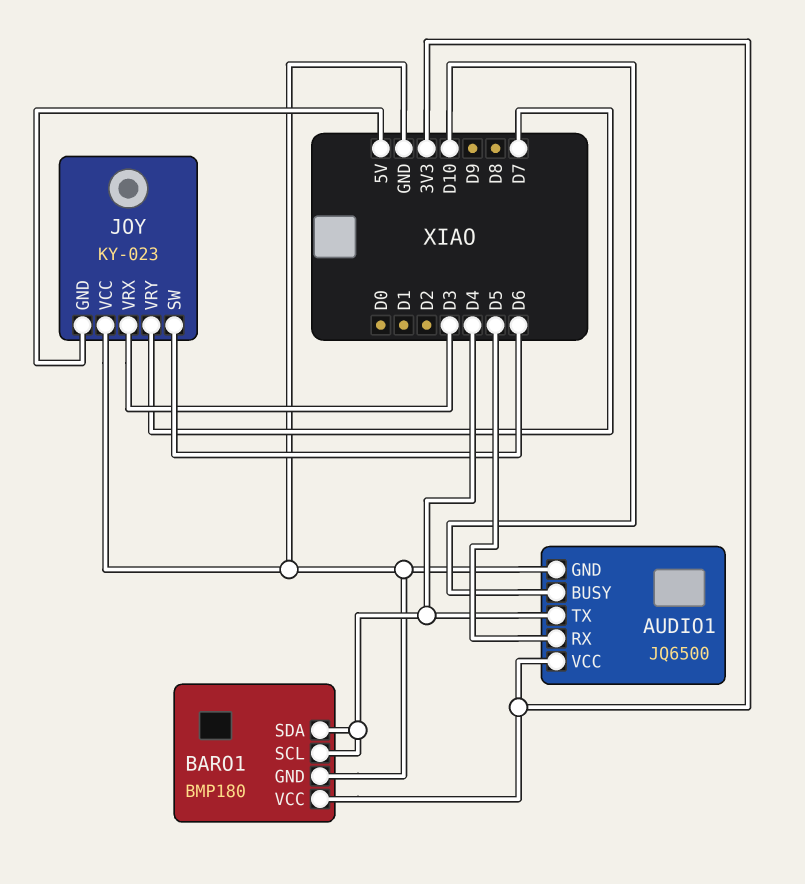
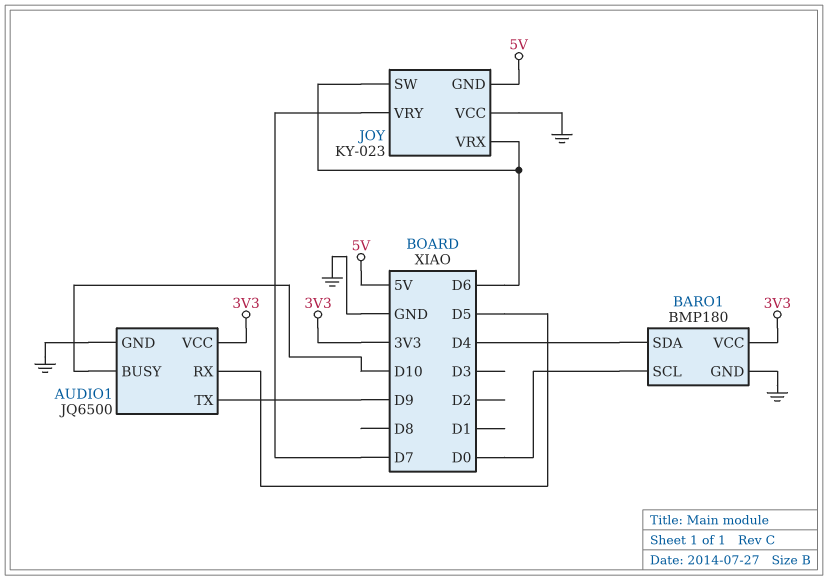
AUDIO1 pin TX: D4 -> D9
BARO1 pin SCL: D4 -> D0
JOY pin VRX: D3 -> D6

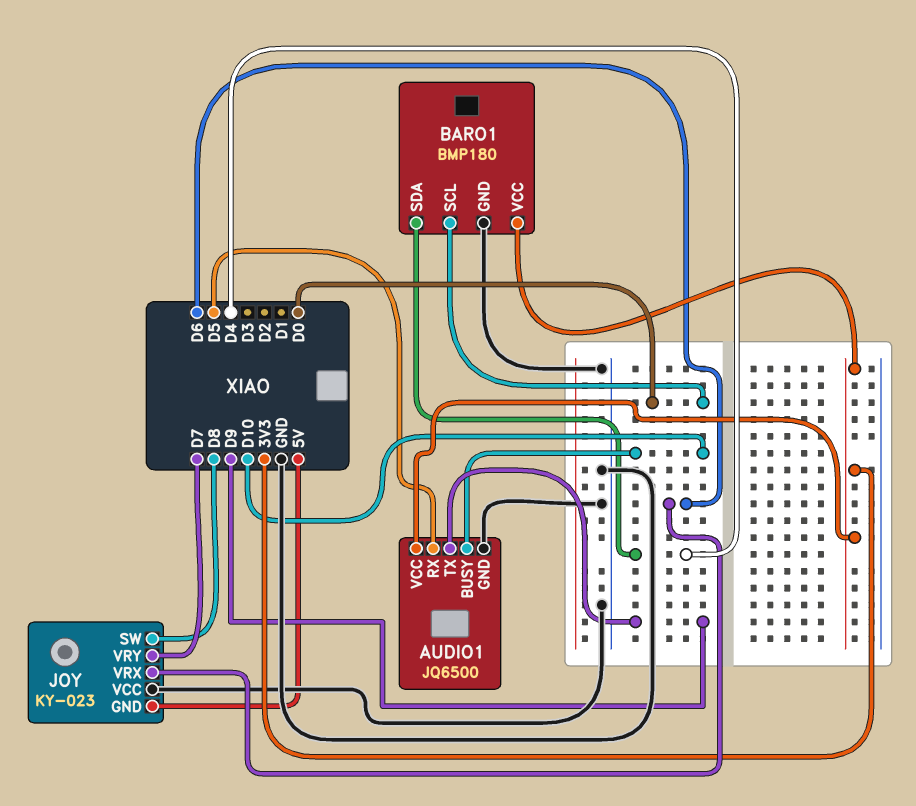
JOY pin SW: D6 -> D8

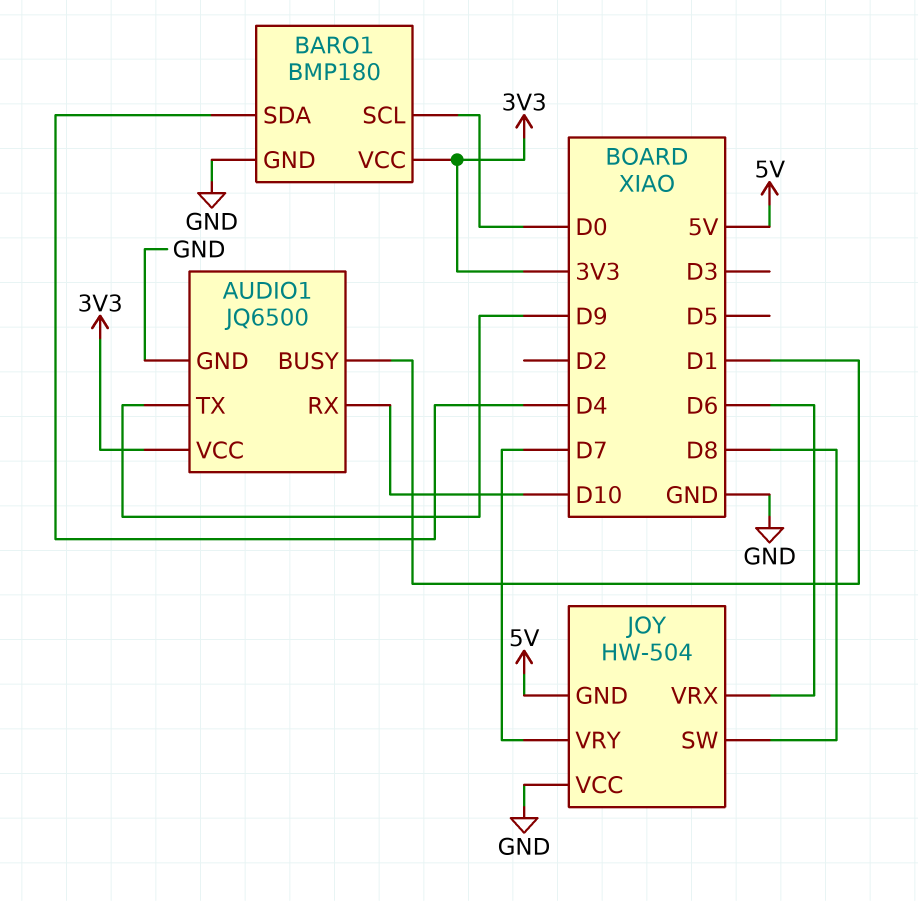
AUDIO1 pin BUSY: D10 -> D1
AUDIO1 pin RX: D5 -> D10
JOY: KY-023 -> HW-504

